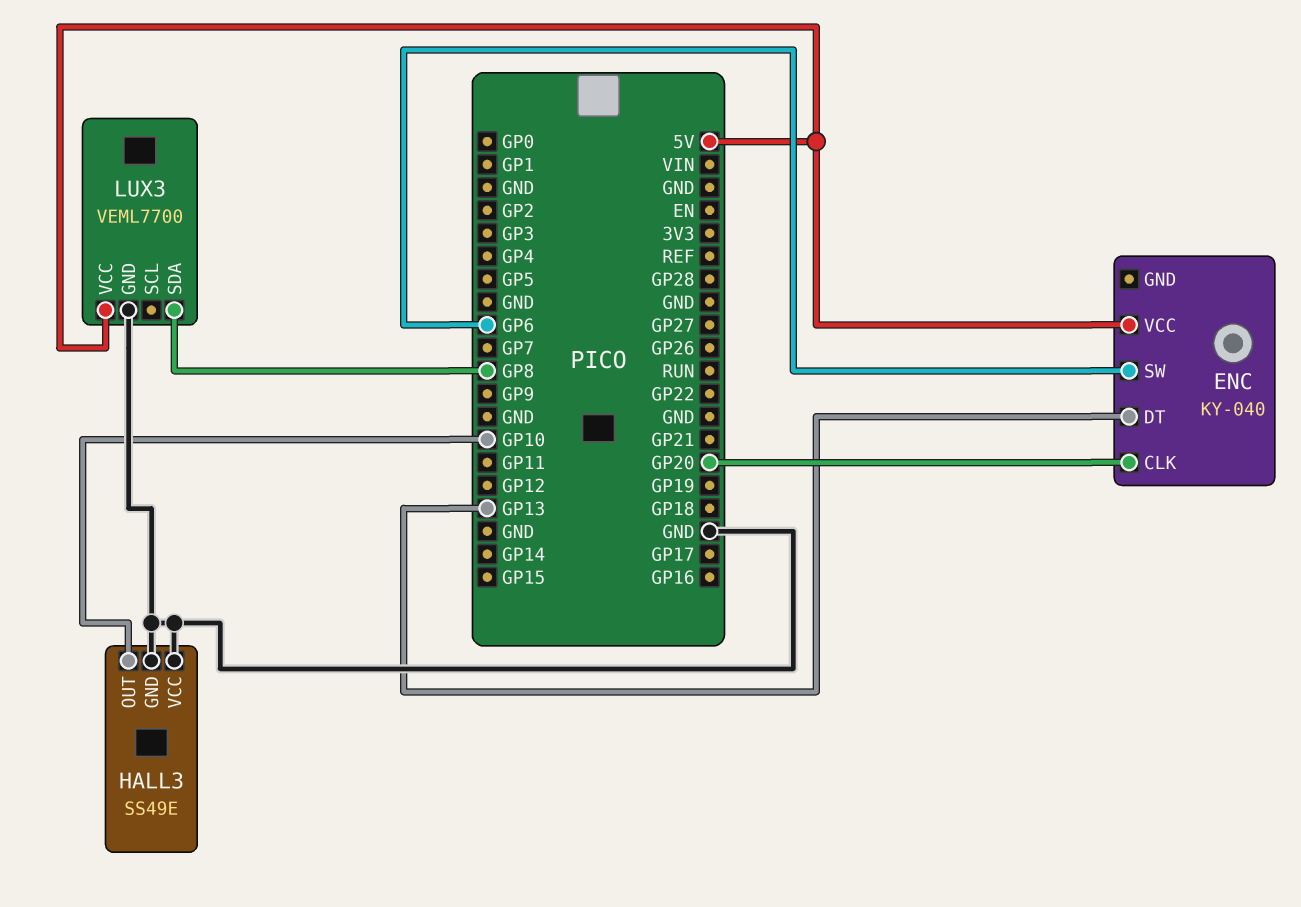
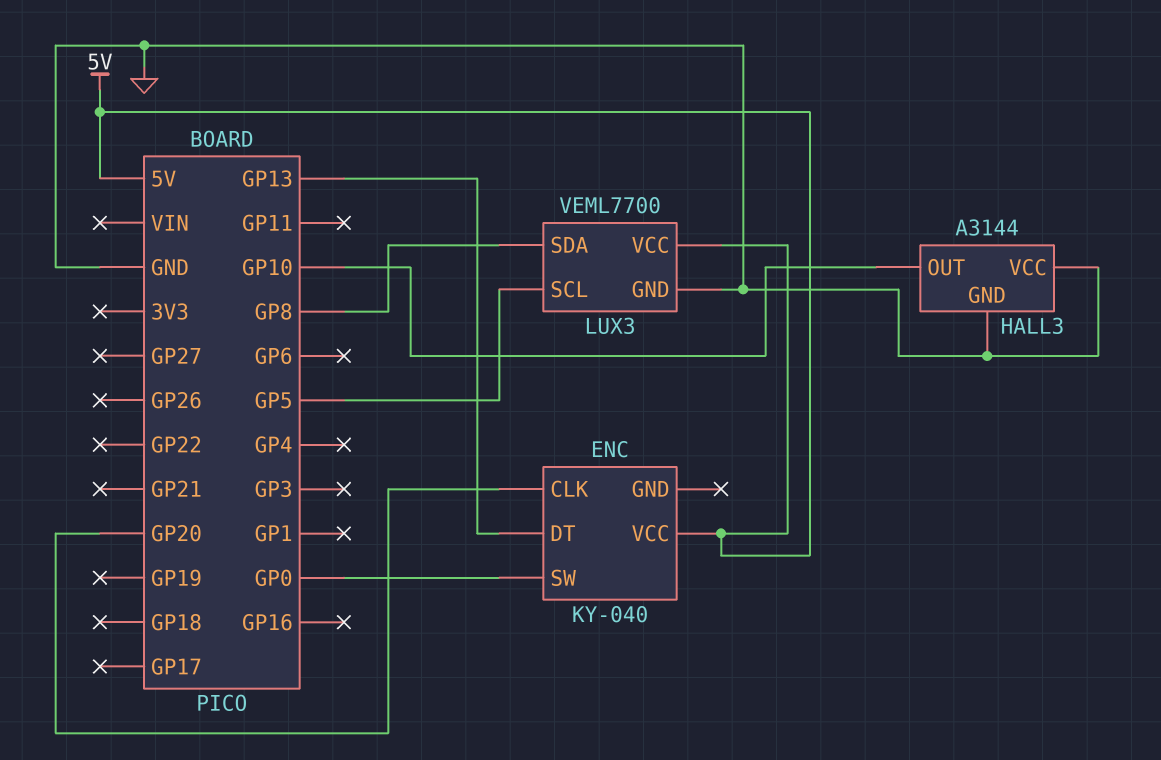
ENC pin SW: GP6 -> GP0
HALL3: SS49E -> A3144
LUX3 pin SCL: none -> GP5

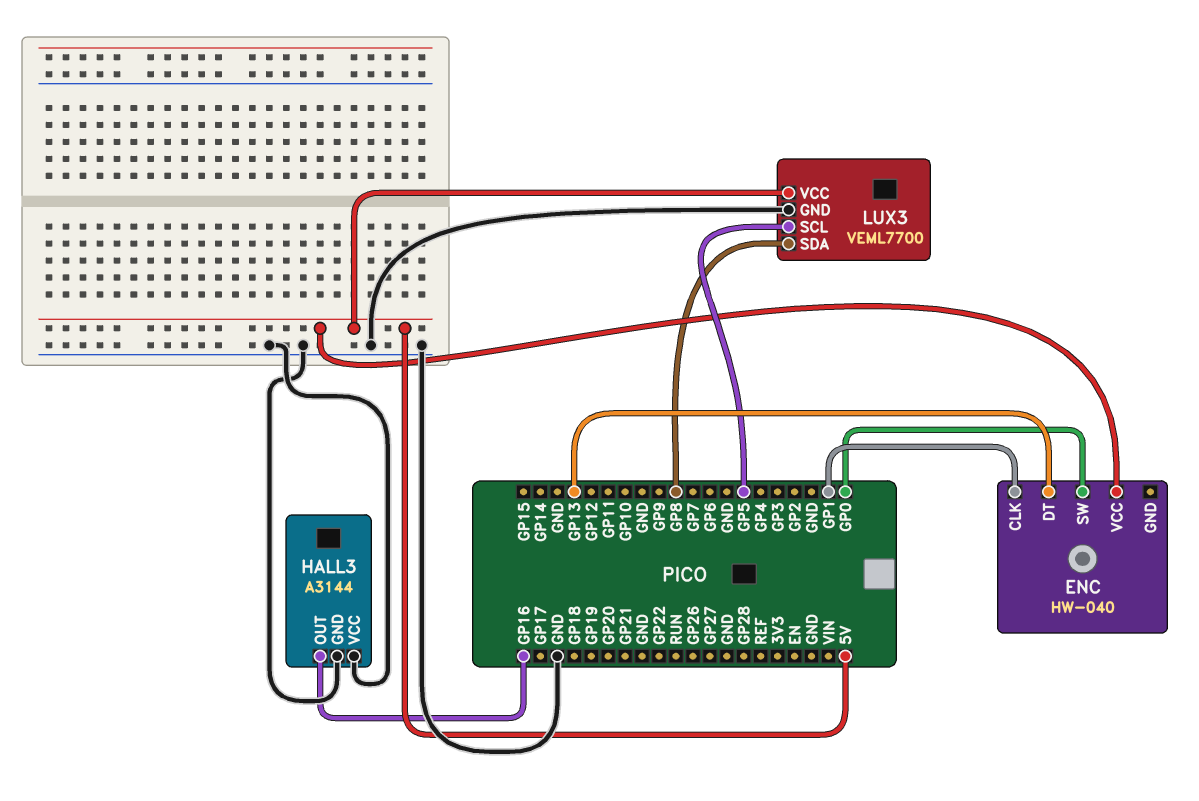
ENC: KY-040 -> HW-040
ENC pin CLK: GP20 -> GP1
HALL3 pin OUT: GP10 -> GP16

